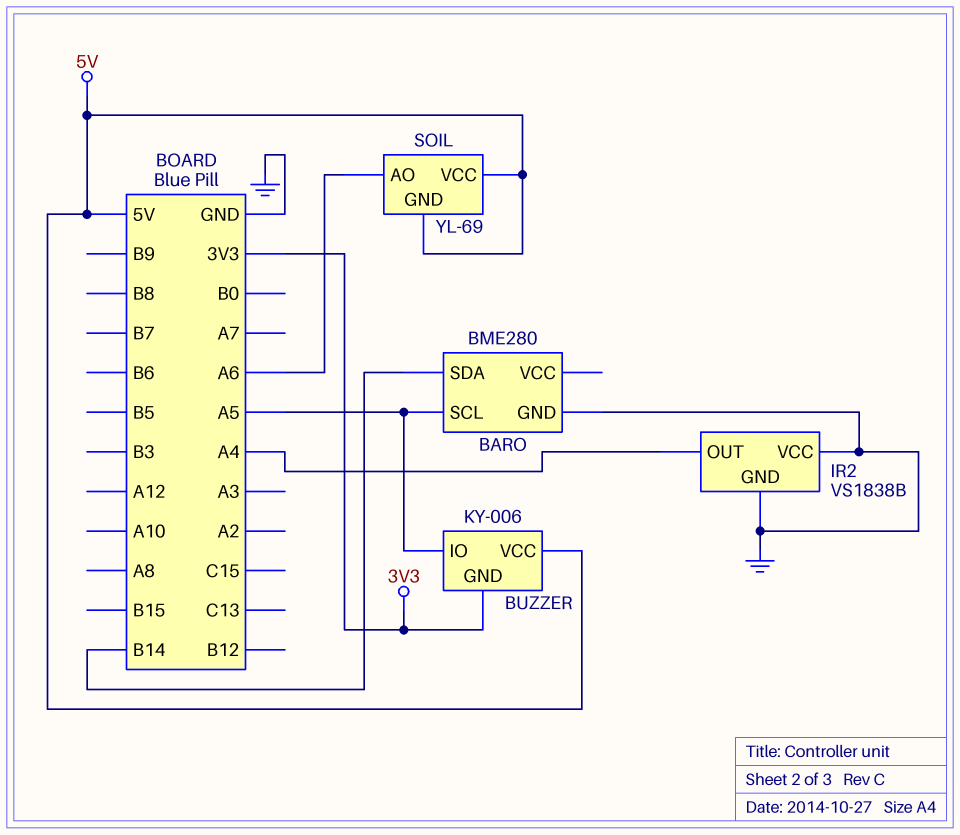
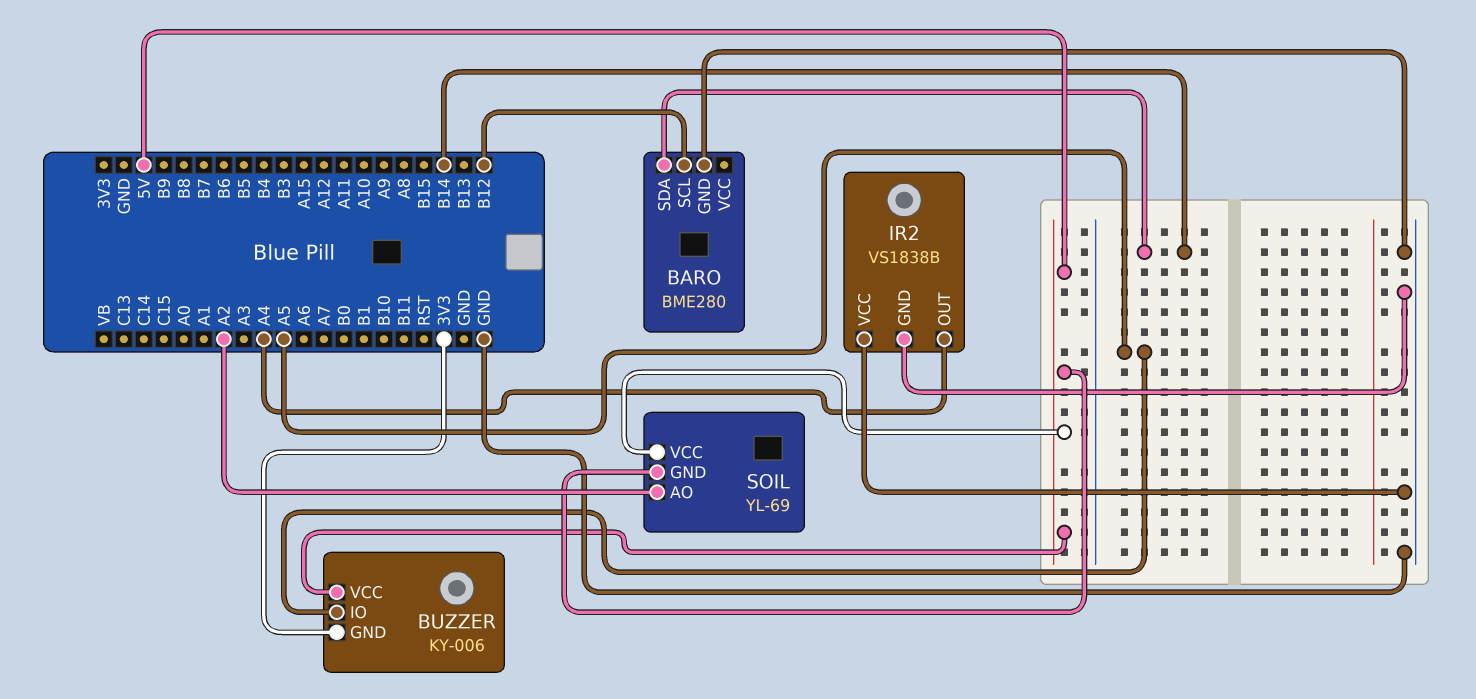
BARO pin SCL: A5 -> B12
SOIL pin AO: A6 -> A2

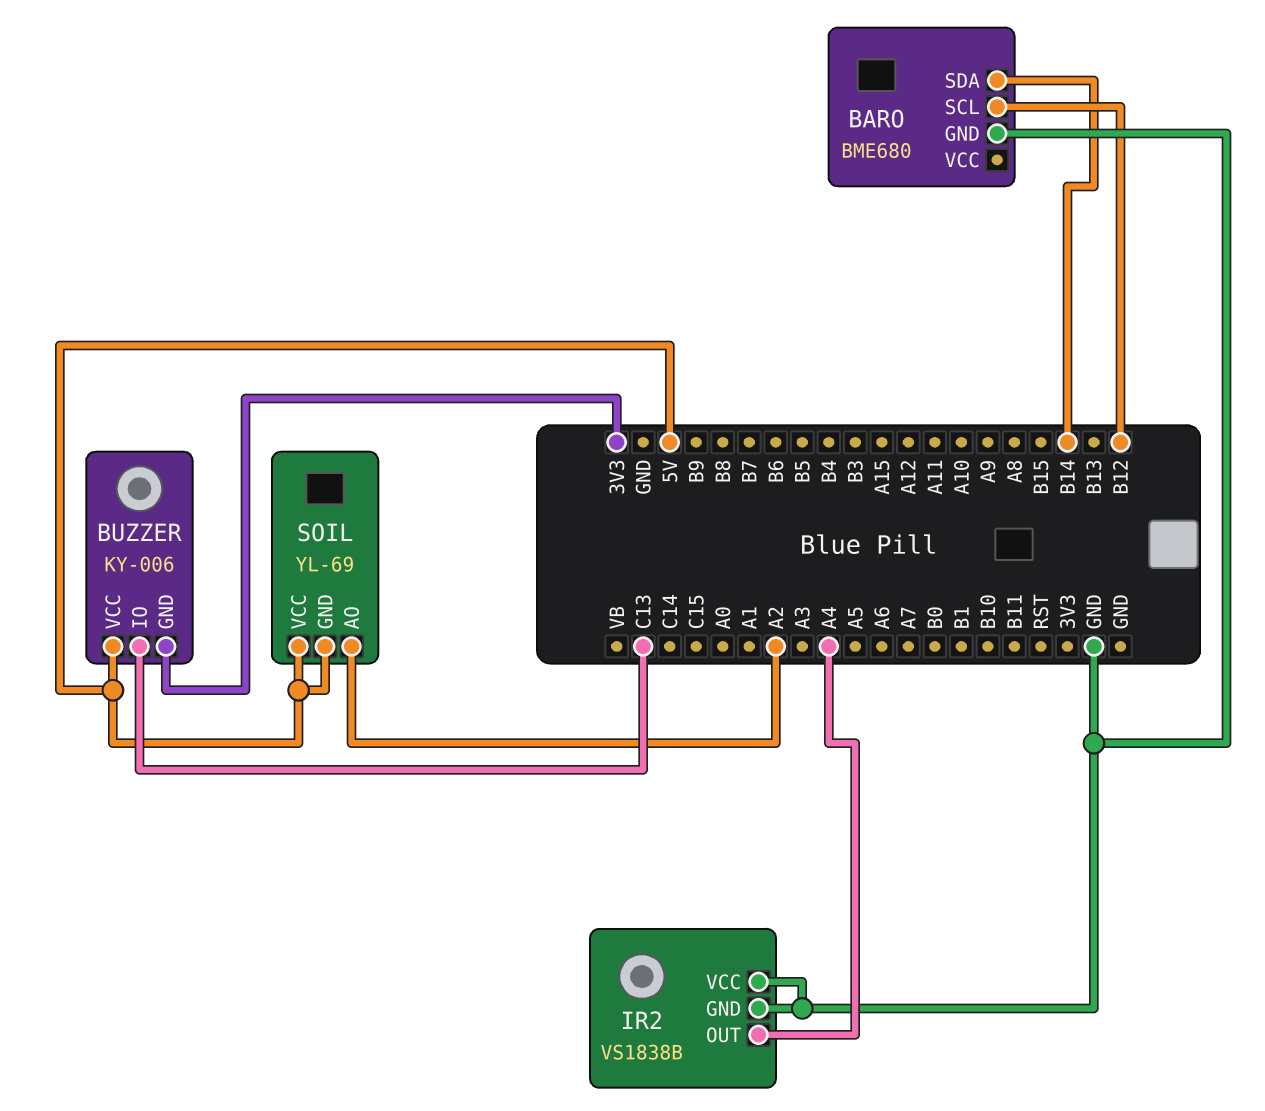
BARO: BME280 -> BME680
BUZZER pin IO: A5 -> C13

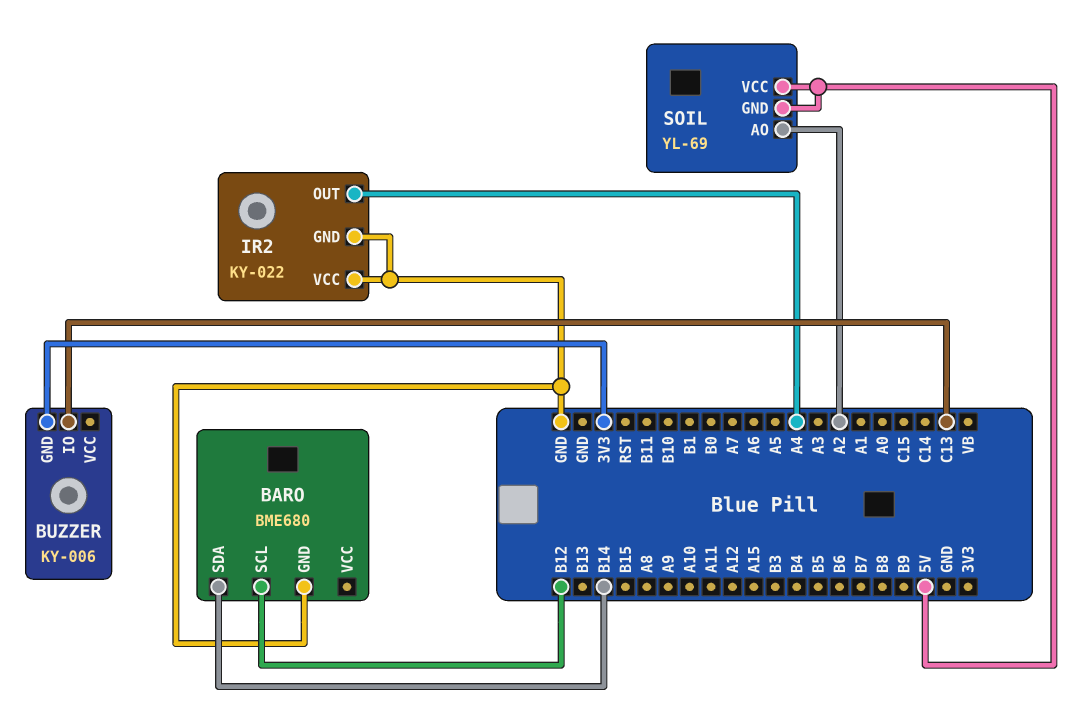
BUZZER pin VCC: 5V -> none
IR2: VS1838B -> KY-022

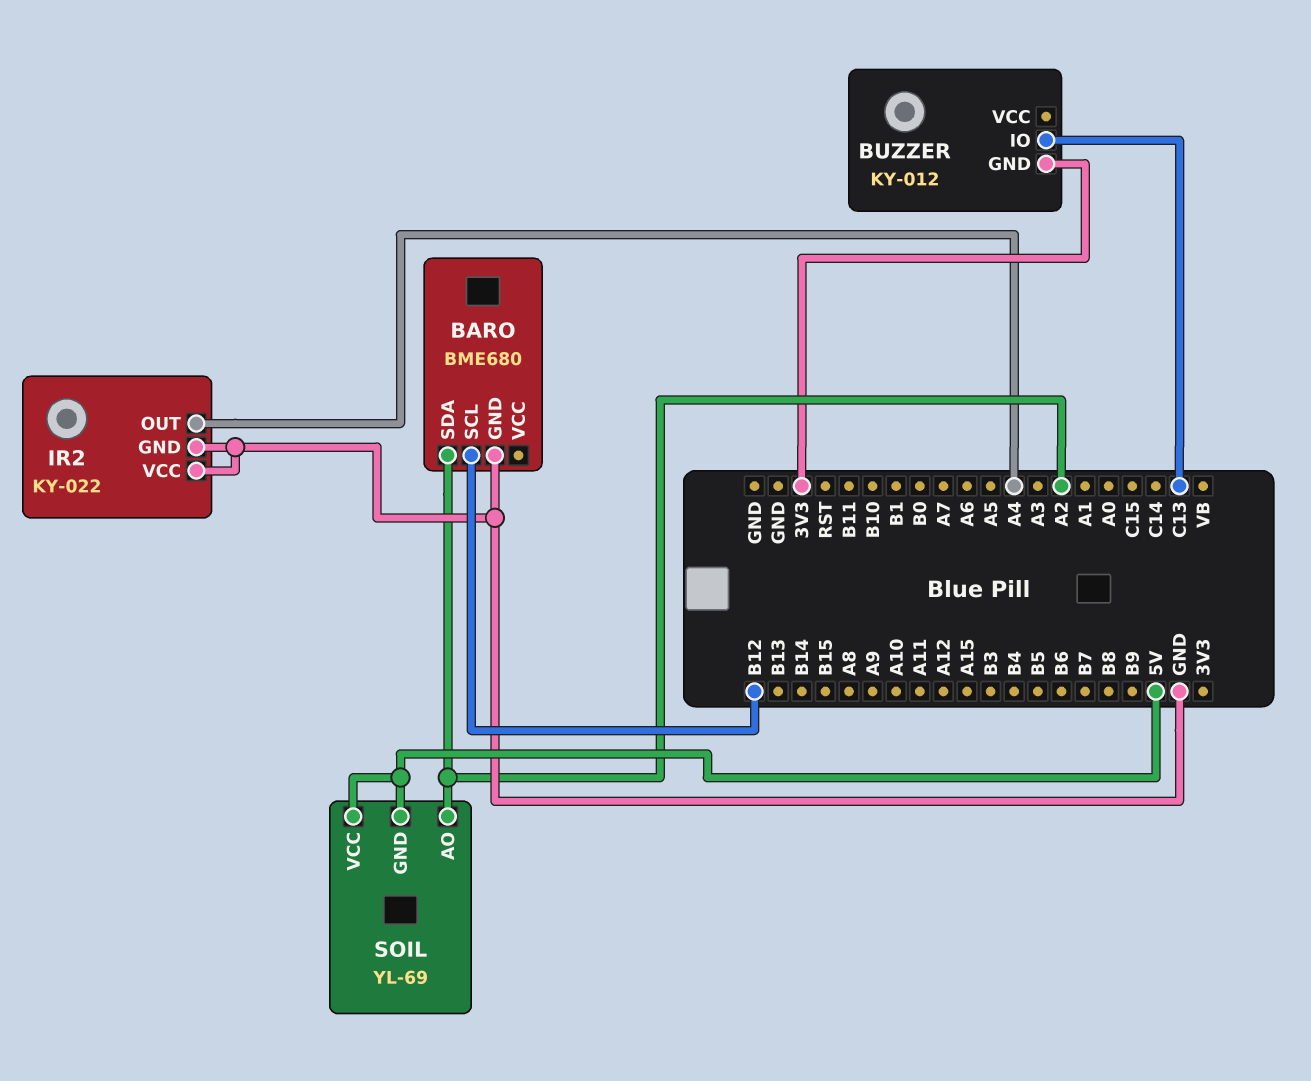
BARO pin SDA: B14 -> A2
BUZZER: KY-006 -> KY-012

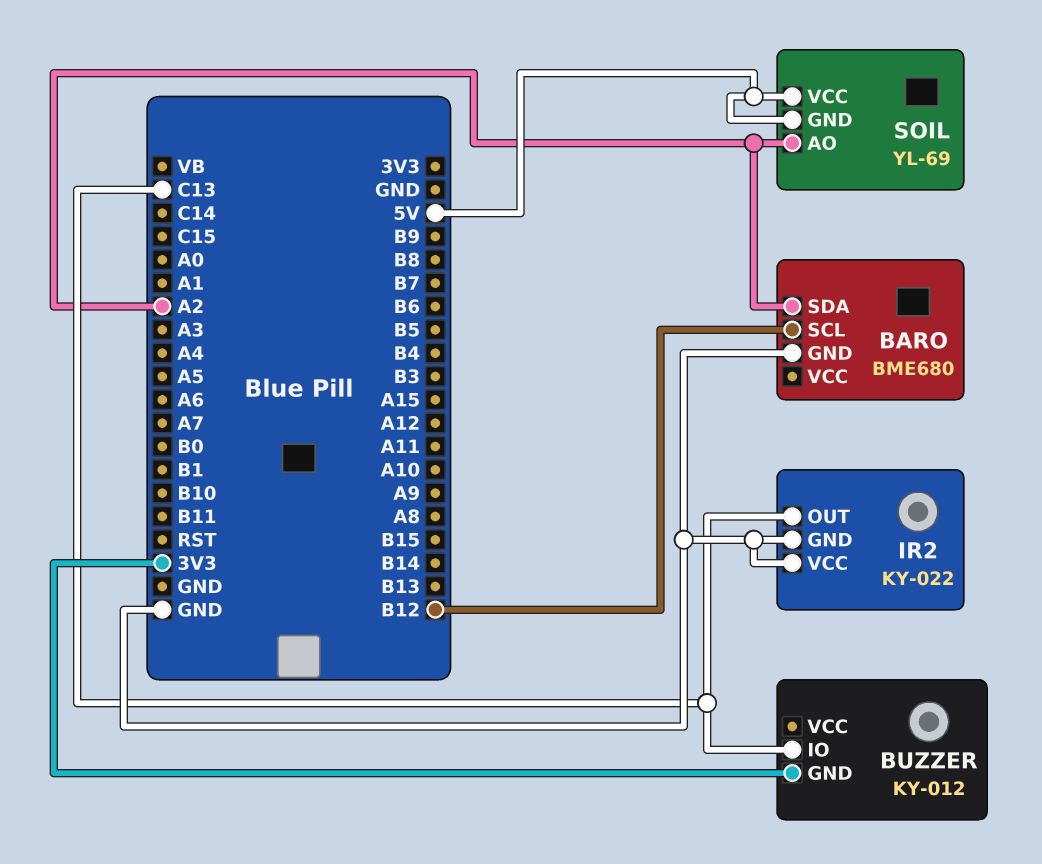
IR2 pin OUT: A4 -> C13

